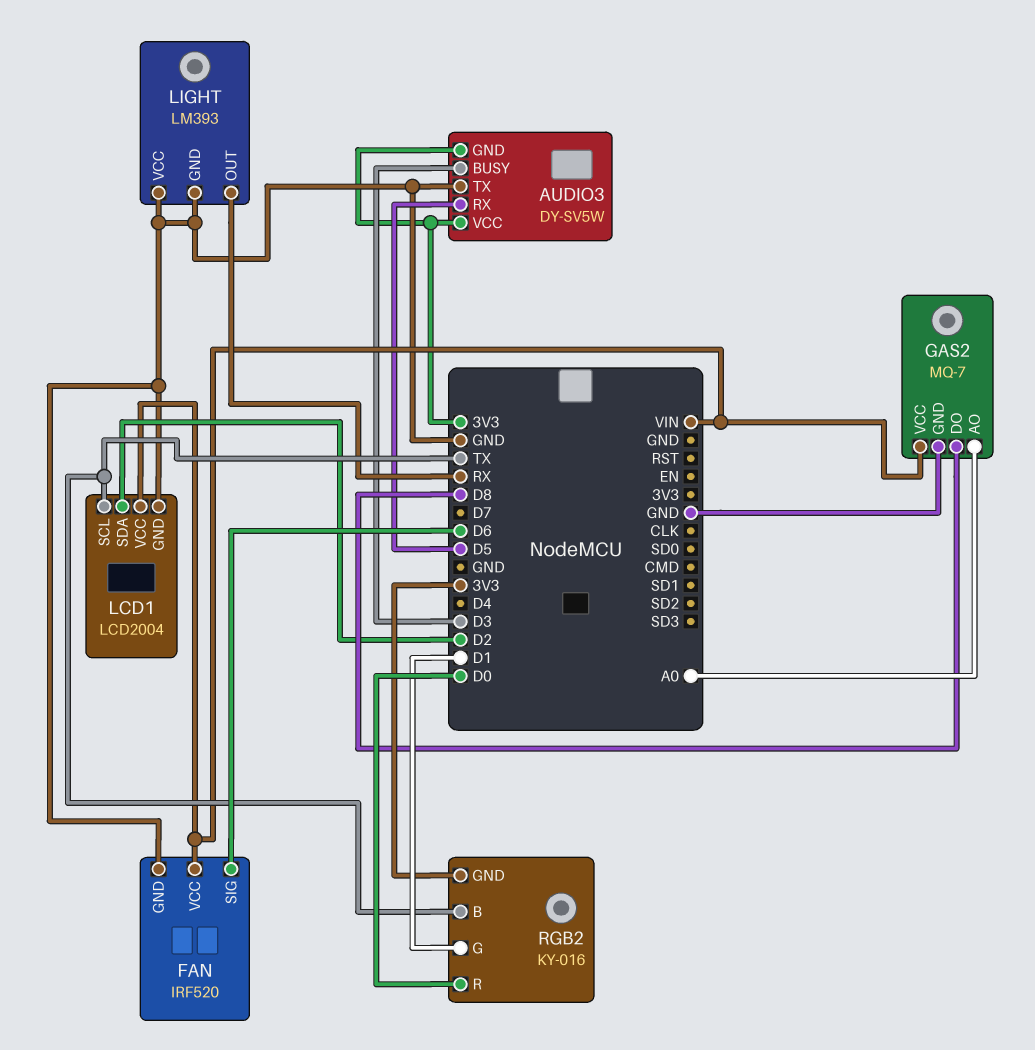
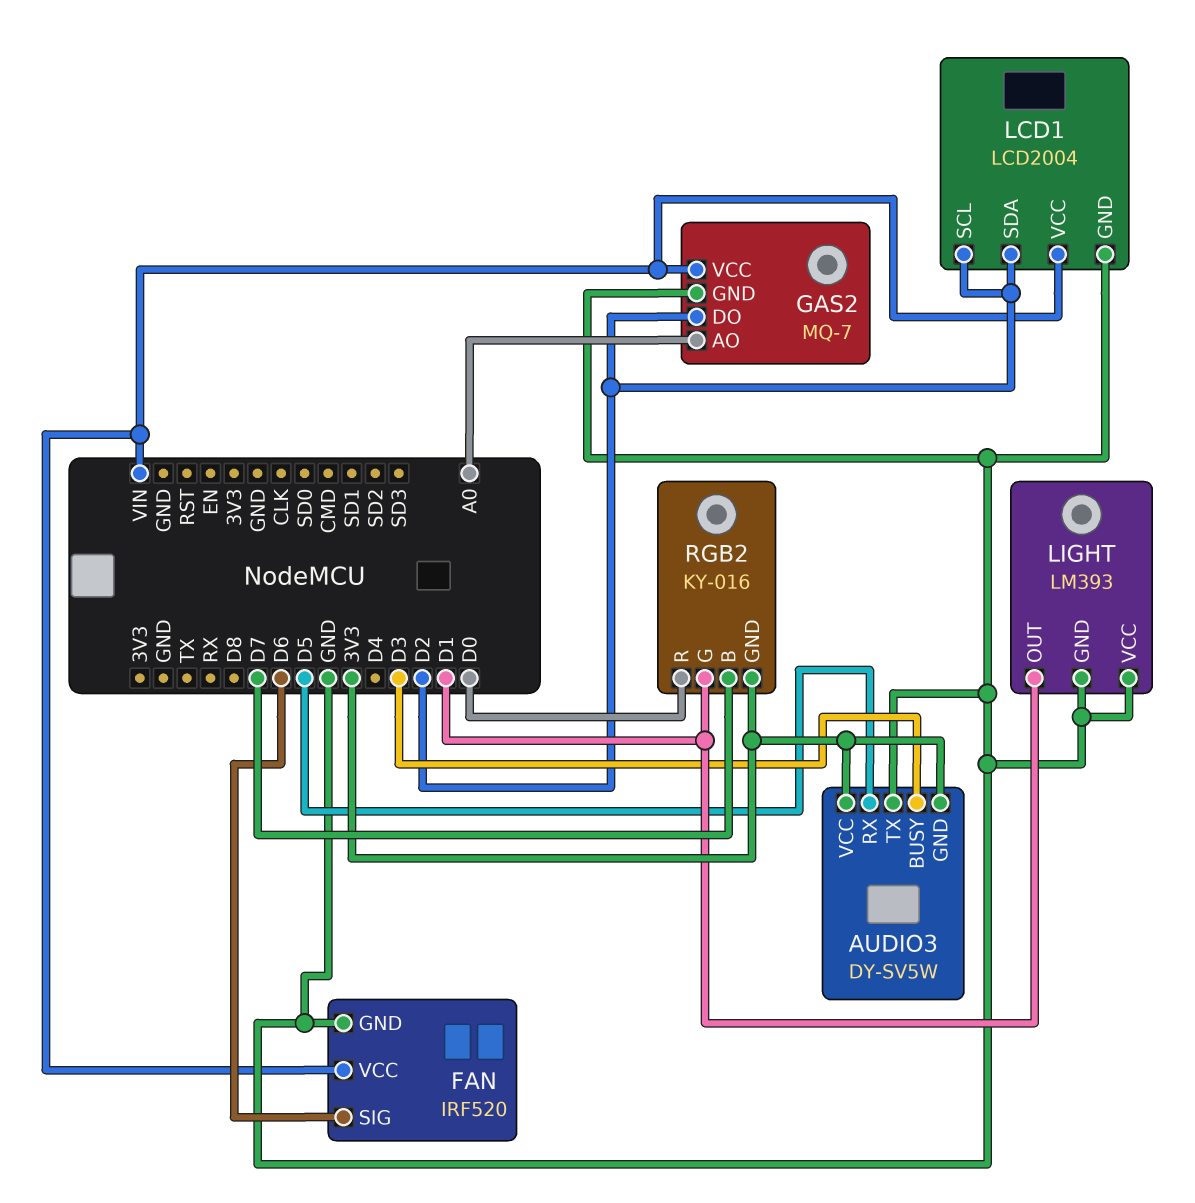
GAS2 pin DO: D8 -> D2
LCD1 pin SCL: TX -> D2
LIGHT pin OUT: RX -> D1
RGB2 pin B: TX -> D7

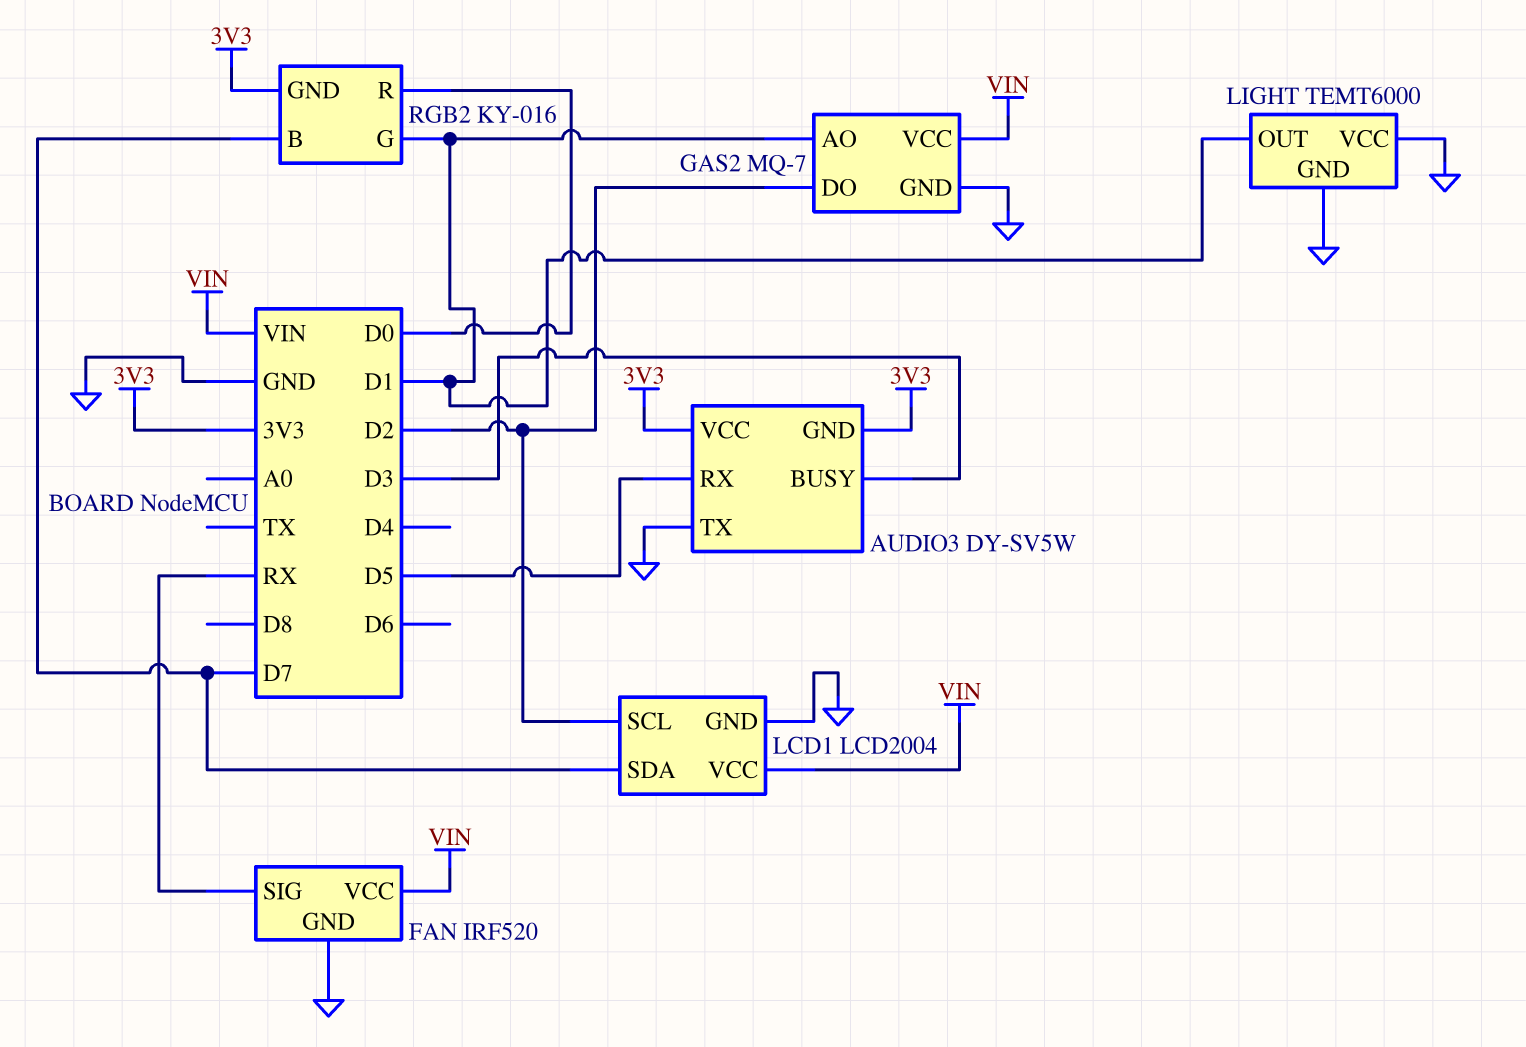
FAN pin SIG: D6 -> RX
GAS2 pin AO: A0 -> D1
LCD1 pin SDA: D2 -> D7
LIGHT: LM393 -> TEMT6000

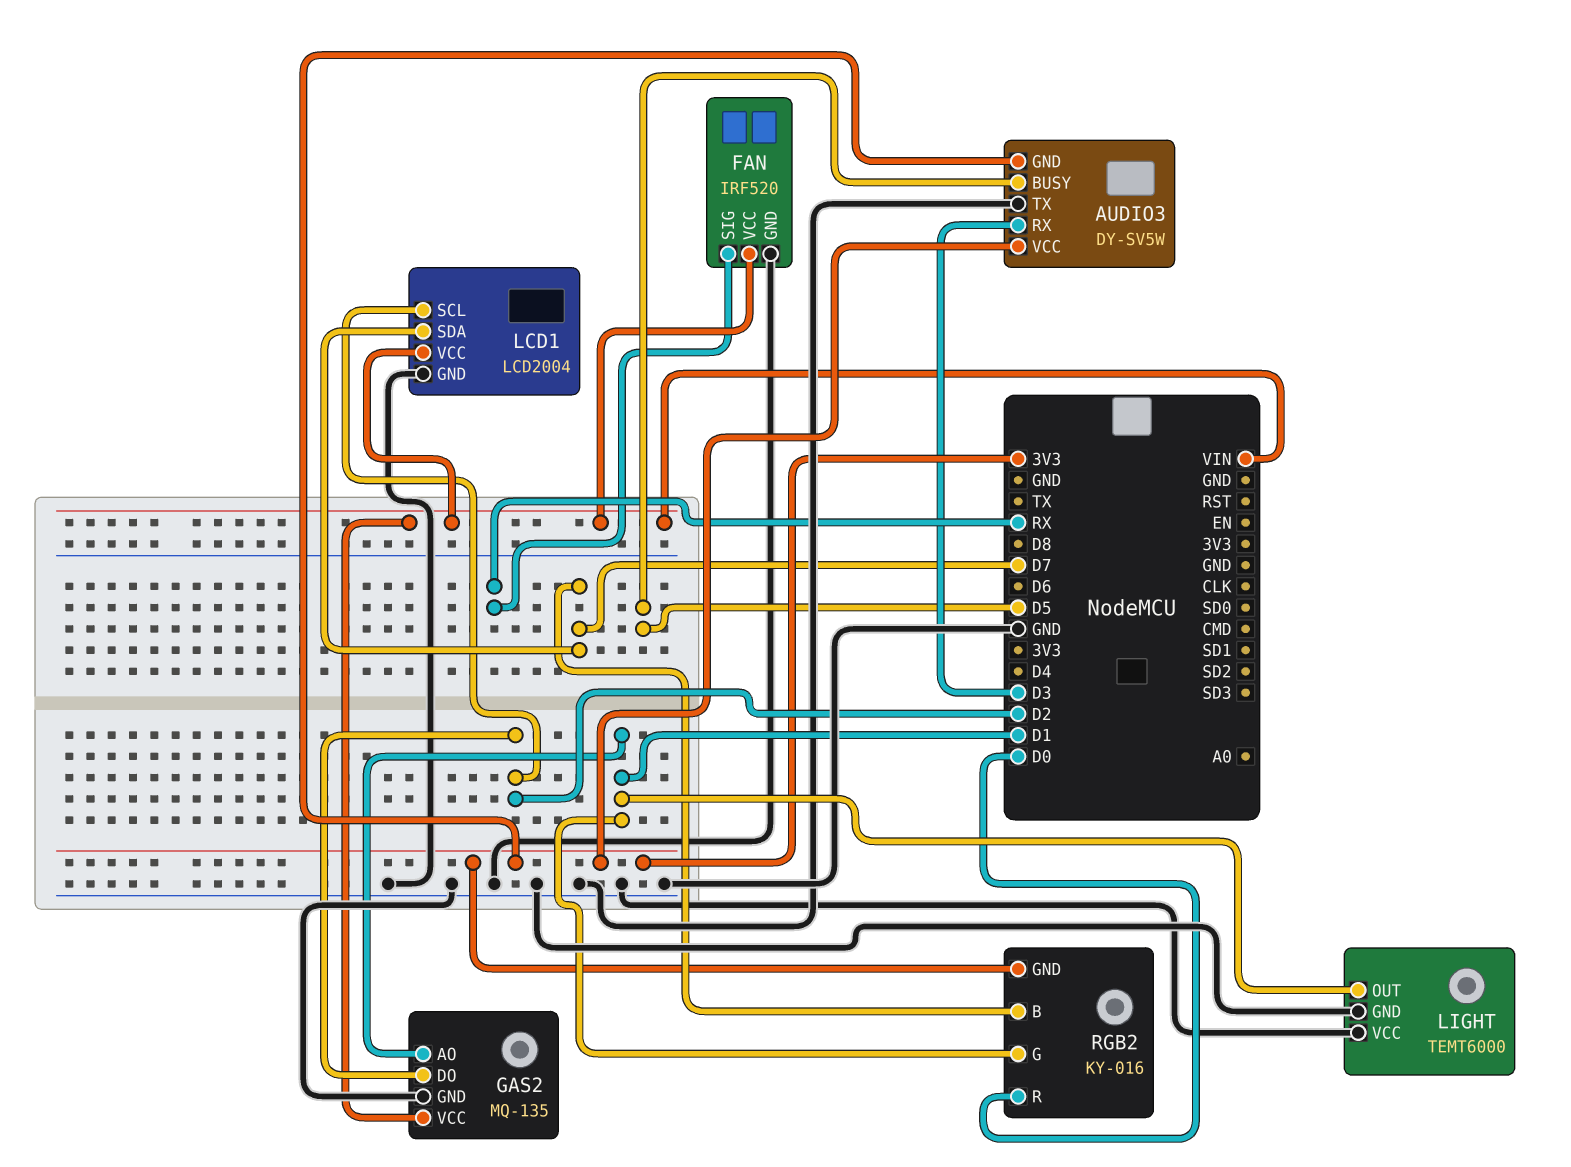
AUDIO3 pin BUSY: D3 -> D5
AUDIO3 pin RX: D5 -> D3
GAS2: MQ-7 -> MQ-135

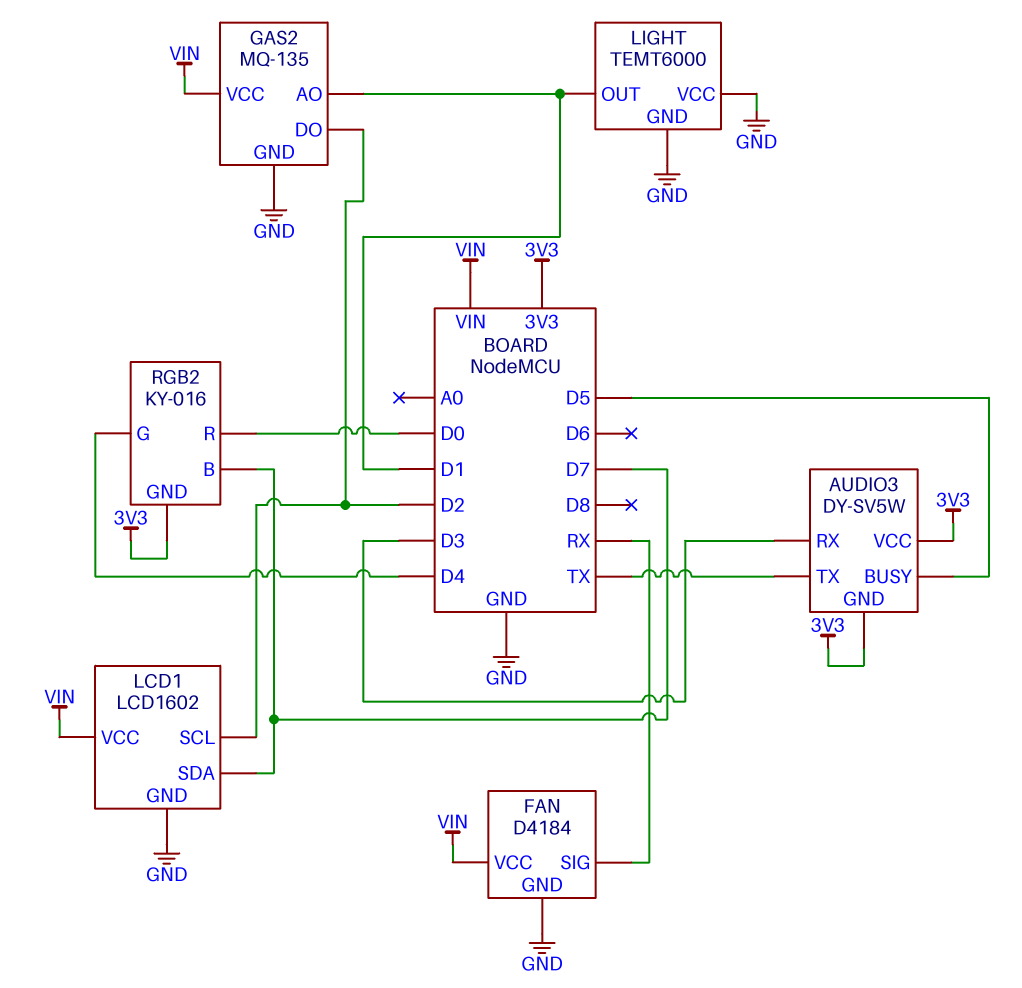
AUDIO3 pin TX: GND -> TX
FAN: IRF520 -> D4184
LCD1: LCD2004 -> LCD1602
RGB2 pin G: D1 -> D4

